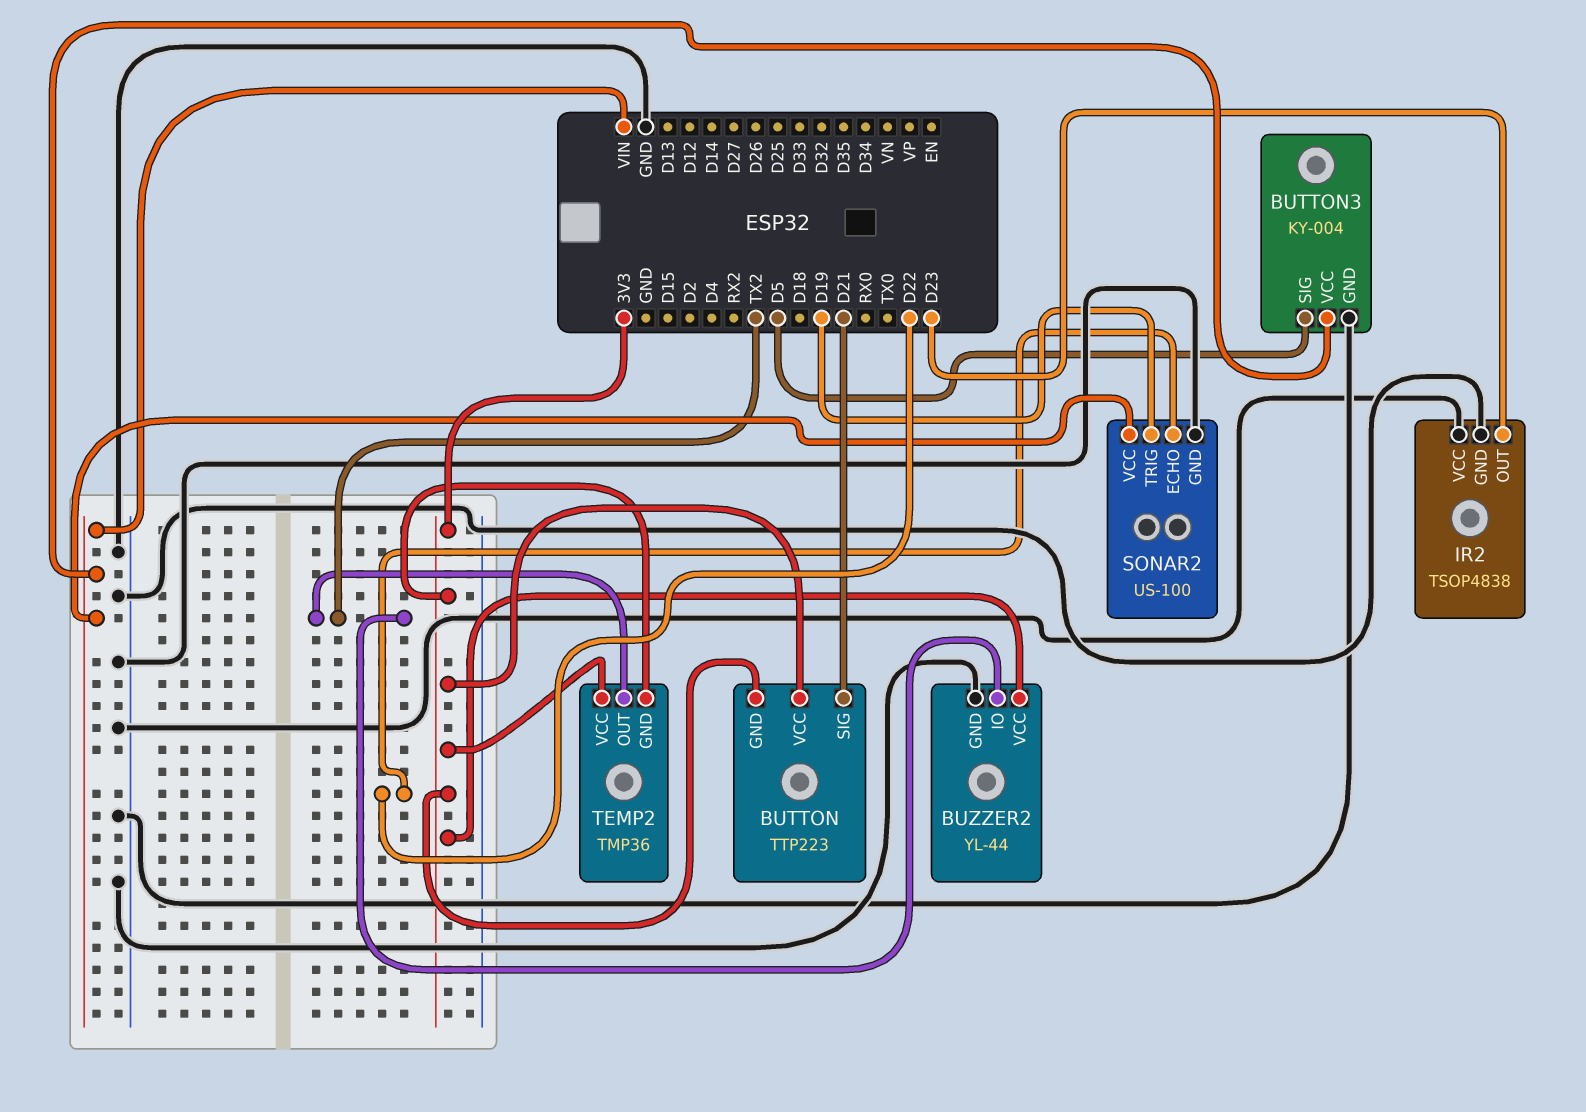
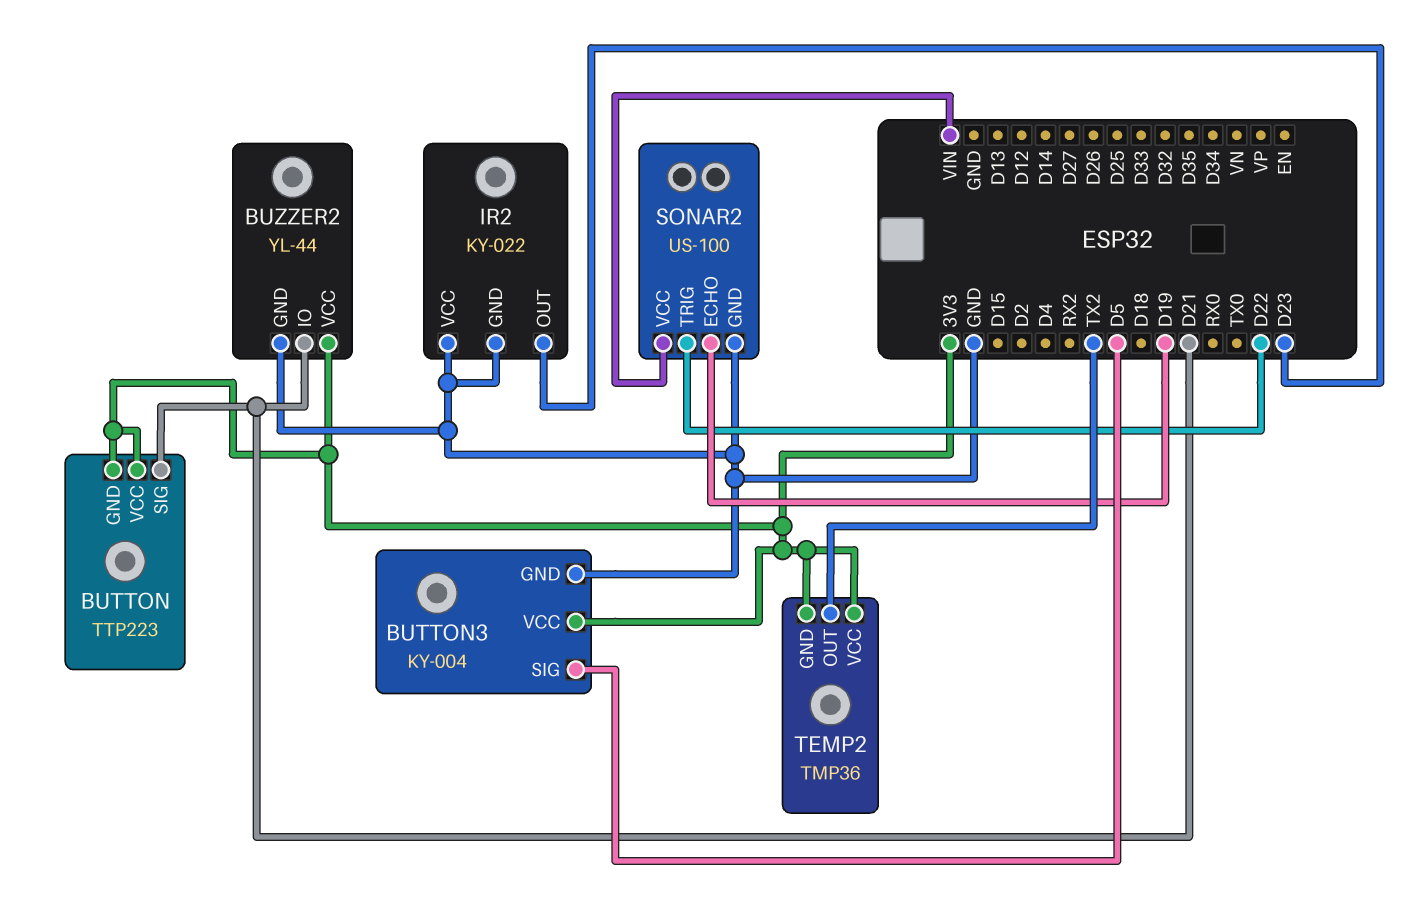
BUTTON3 pin VCC: VIN -> 3V3
BUZZER2 pin IO: TX2 -> D21
IR2: TSOP4838 -> KY-022
SONAR2 pin ECHO: D22 -> D19
SONAR2 pin TRIG: D19 -> D22

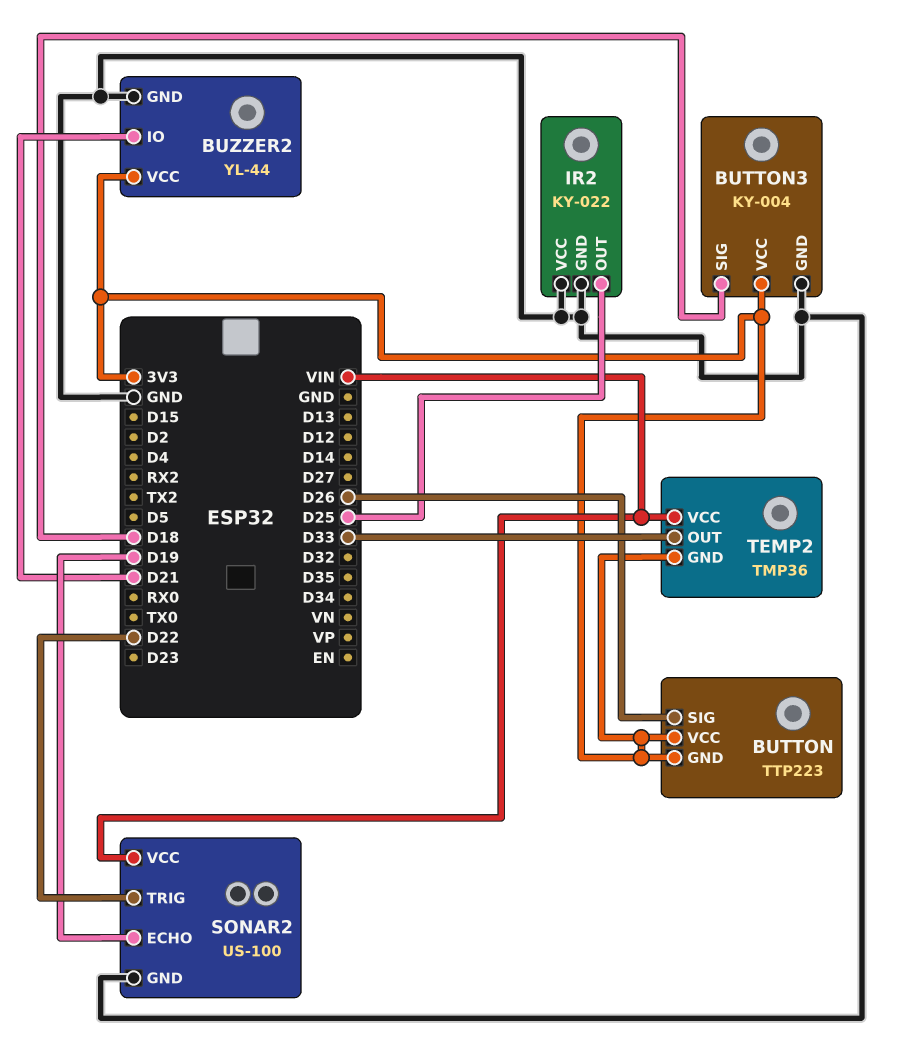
BUTTON pin SIG: D21 -> D26
BUTTON3 pin SIG: D5 -> D18
IR2 pin OUT: D23 -> D25
TEMP2 pin OUT: TX2 -> D33
TEMP2 pin VCC: 3V3 -> VIN

